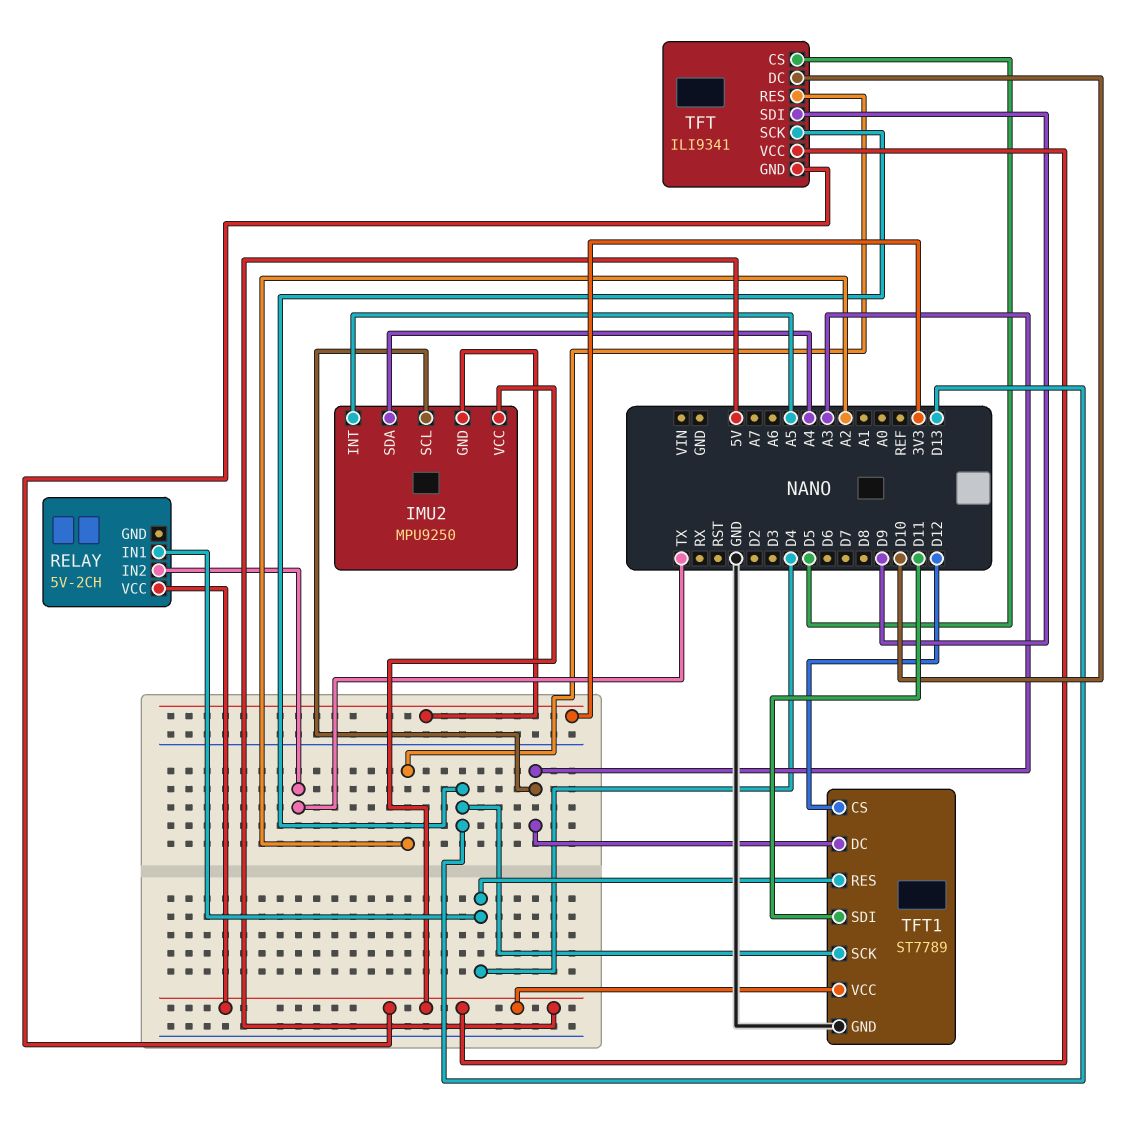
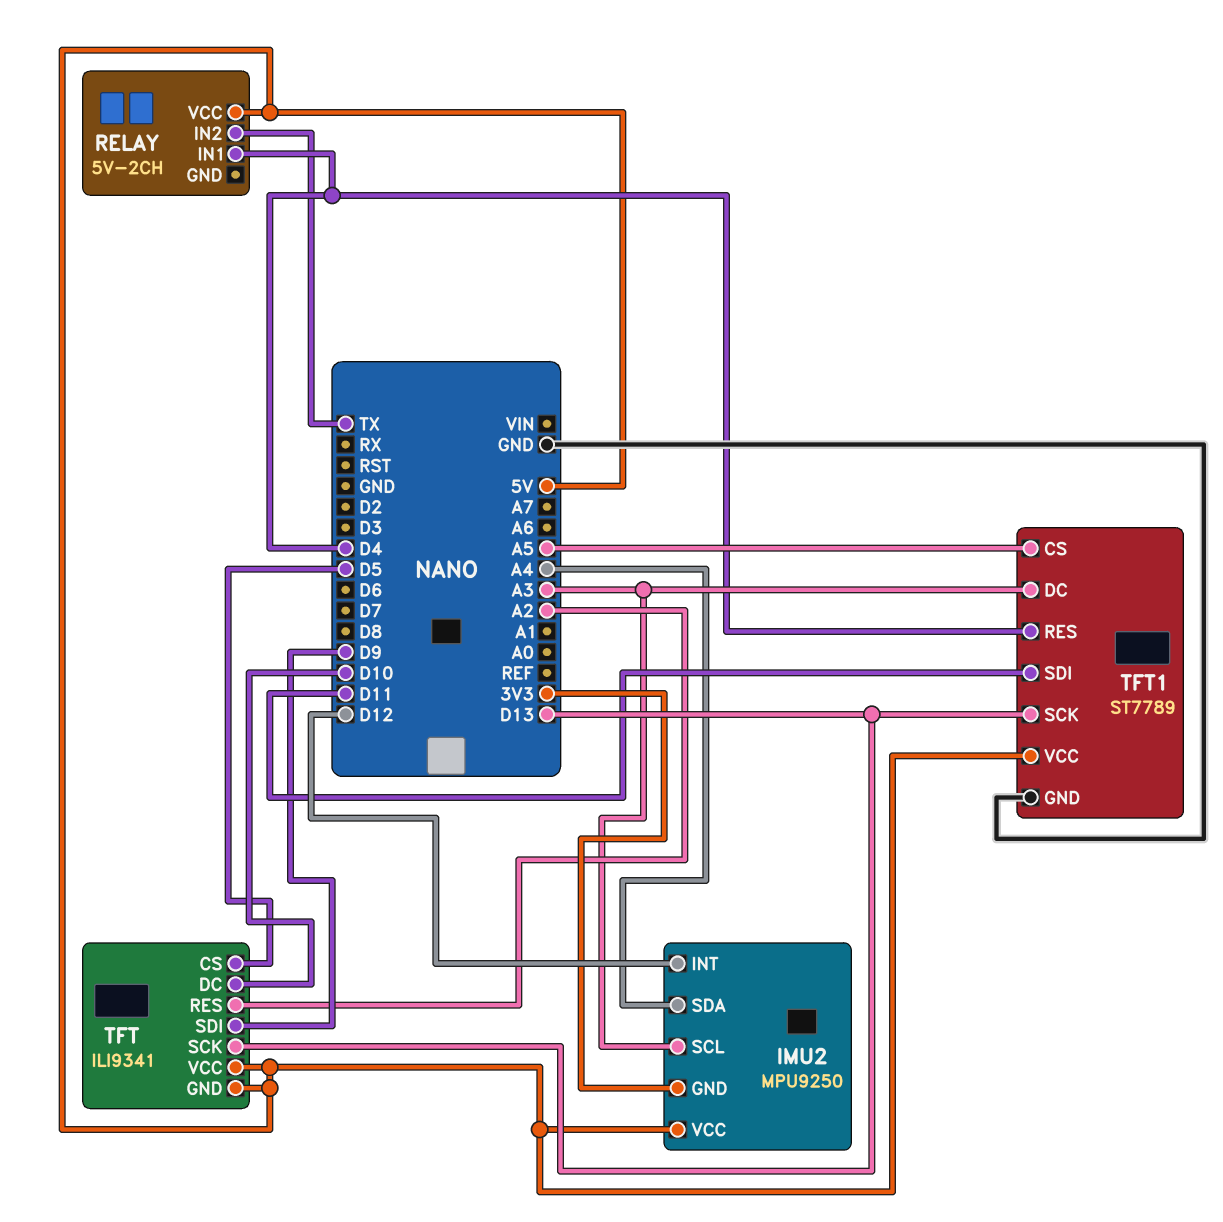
IMU2 pin INT: A5 -> D12
TFT1 pin CS: D12 -> A5

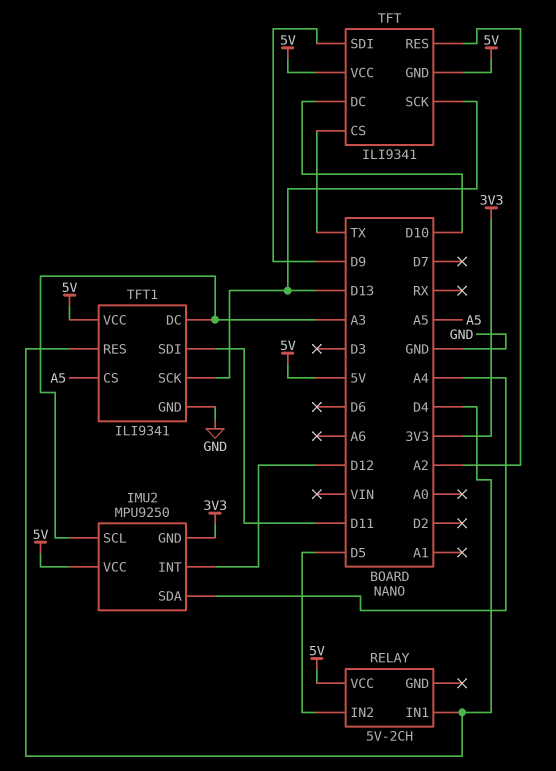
RELAY pin IN2: TX -> D5
TFT pin CS: D5 -> TX
TFT1: ST7789 -> ILI9341

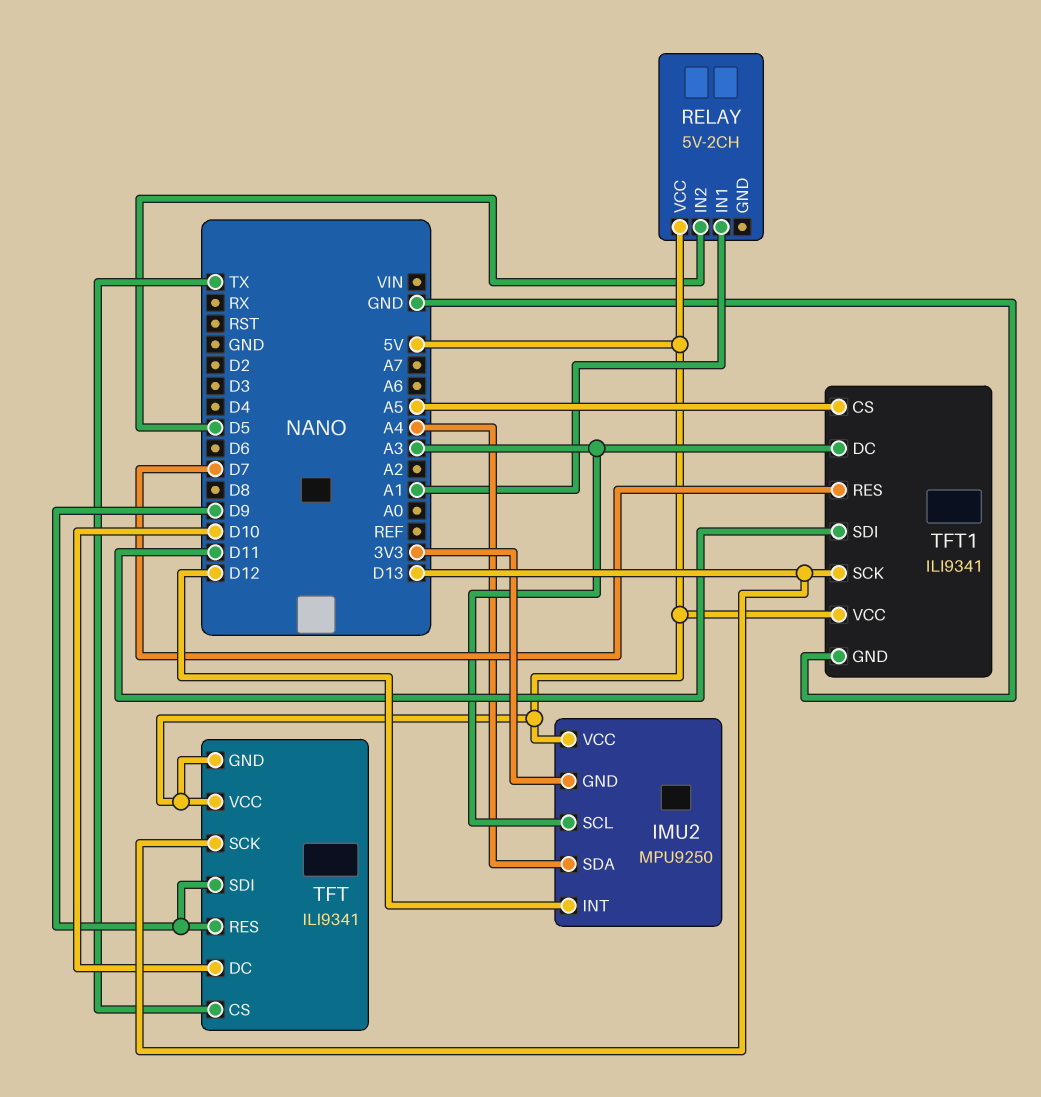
RELAY pin IN1: D4 -> A1
TFT pin RES: A2 -> D9
TFT1 pin RES: D4 -> D7

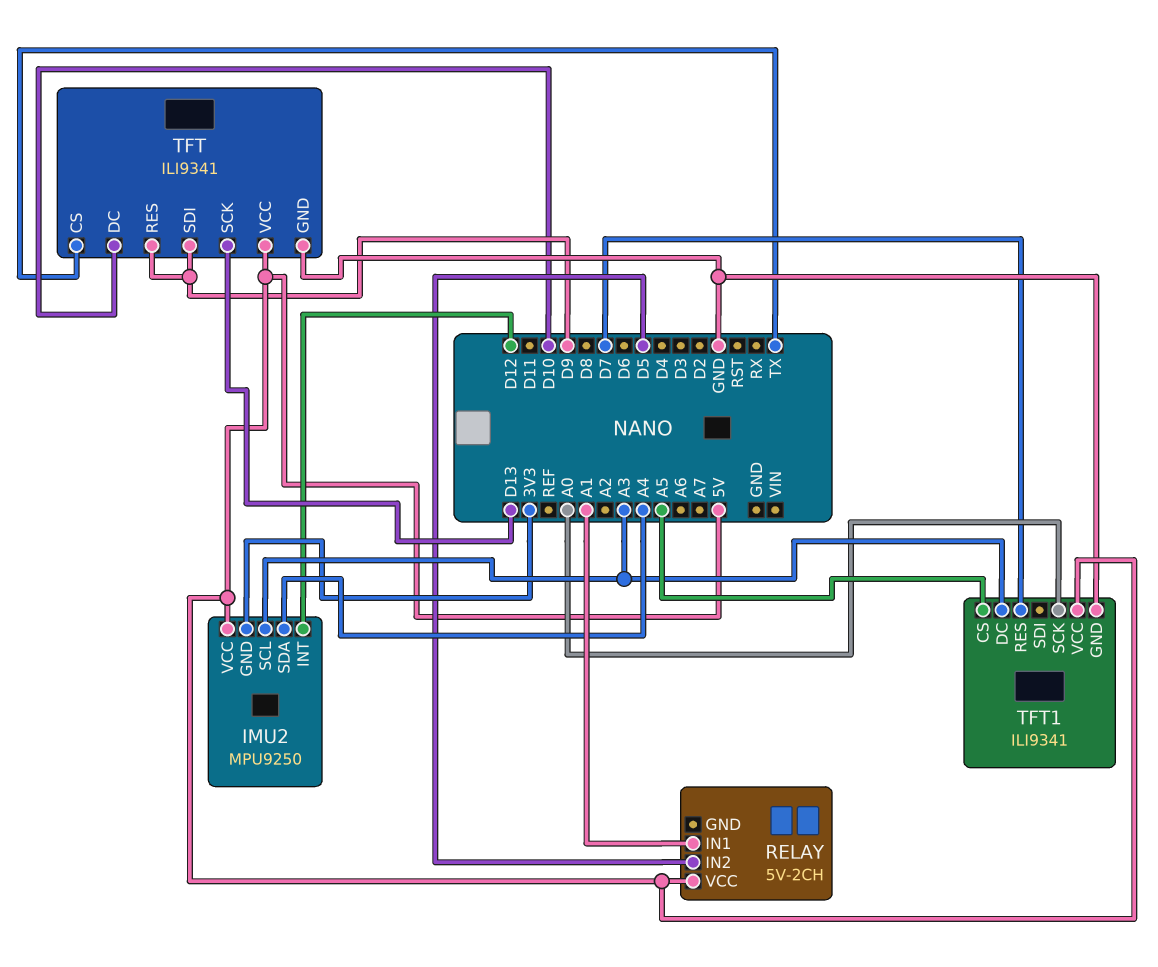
TFT pin GND: 5V -> GND
TFT1 pin SCK: D13 -> A0
TFT1 pin SDI: D11 -> none

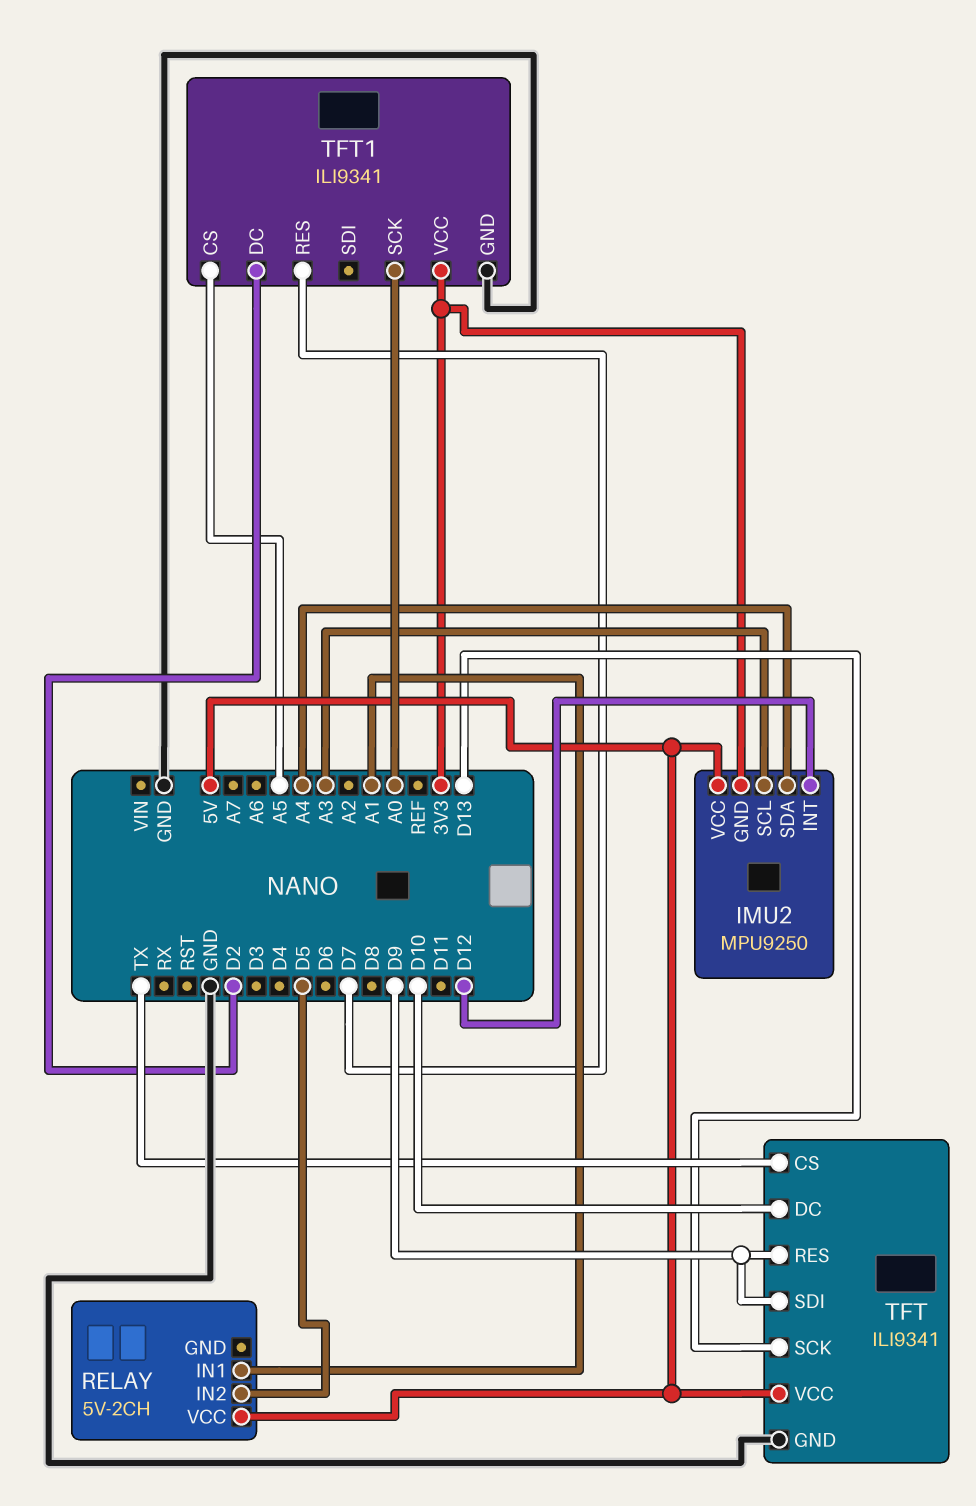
TFT1 pin DC: A3 -> D2
TFT1 pin VCC: 5V -> 3V3

